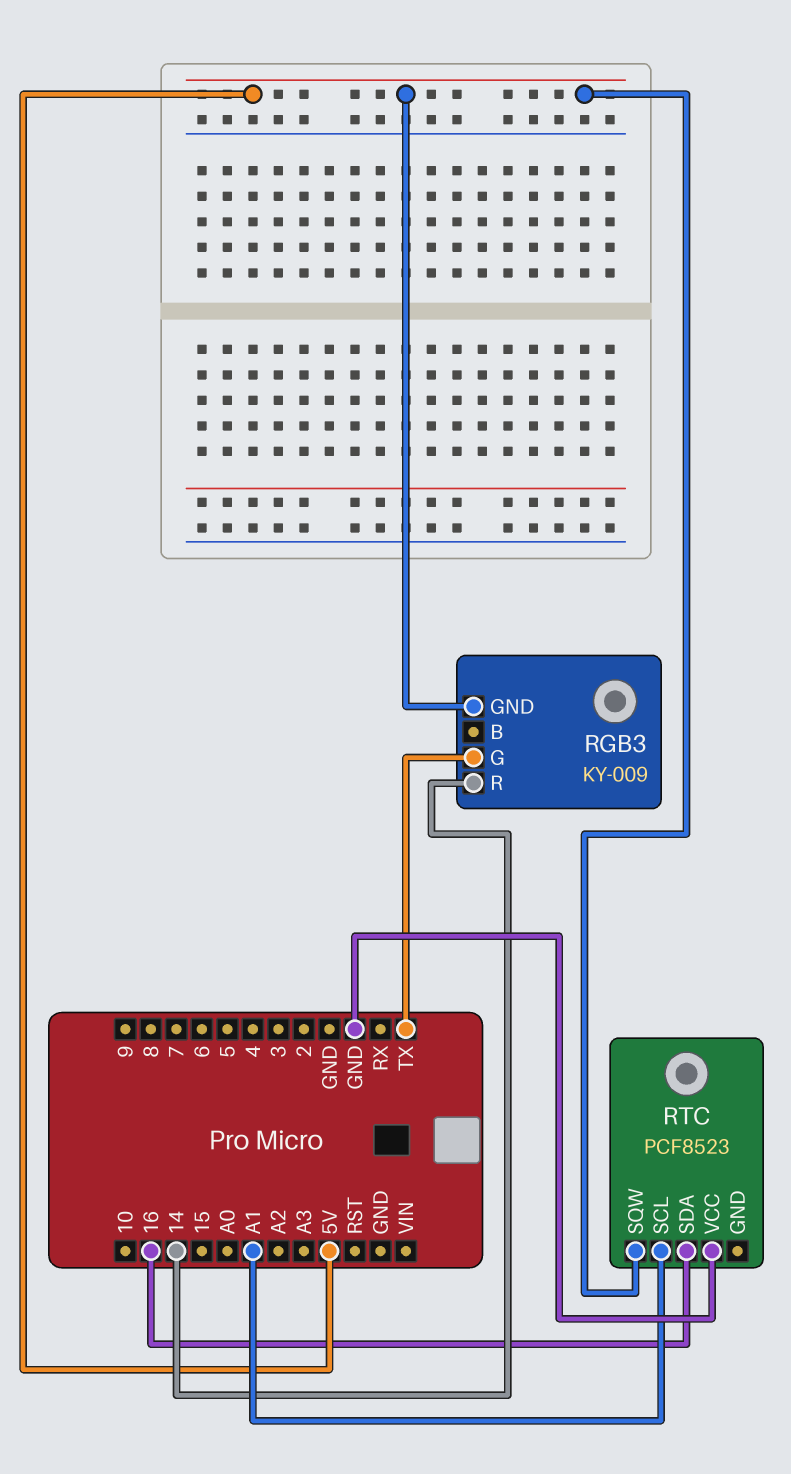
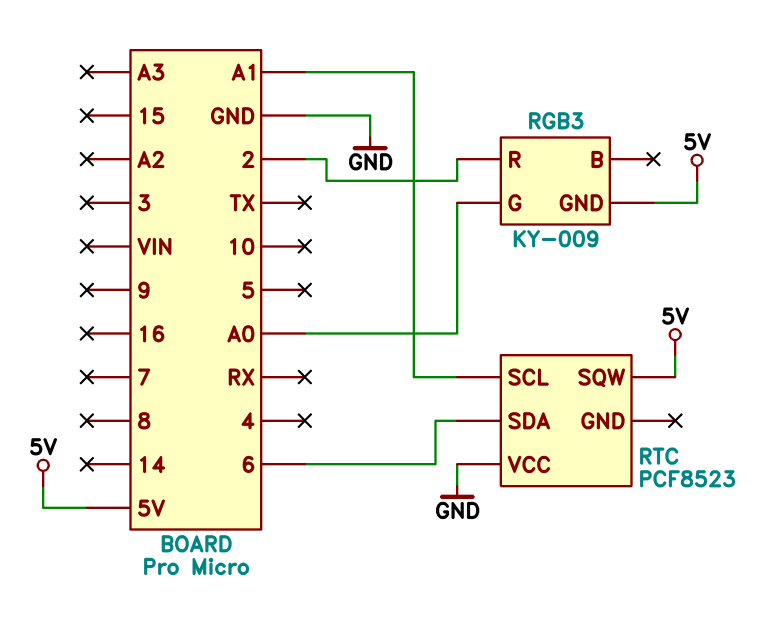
RGB3 pin G: TX -> A0
RGB3 pin R: 14 -> 2
RTC pin SDA: 16 -> 6

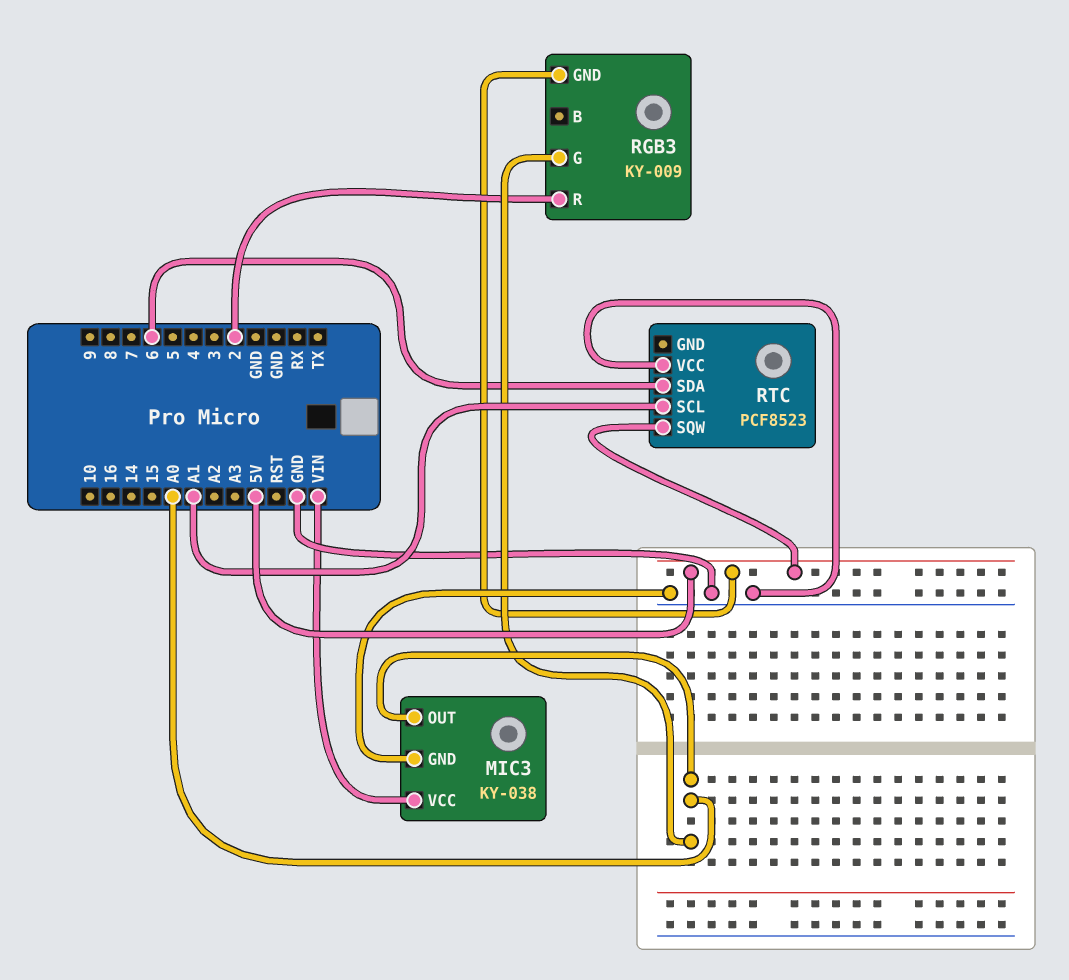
MIC3: none -> KY-038
MIC3 pin GND: none -> GND
MIC3 pin OUT: none -> A0
MIC3 pin VCC: none -> VIN

